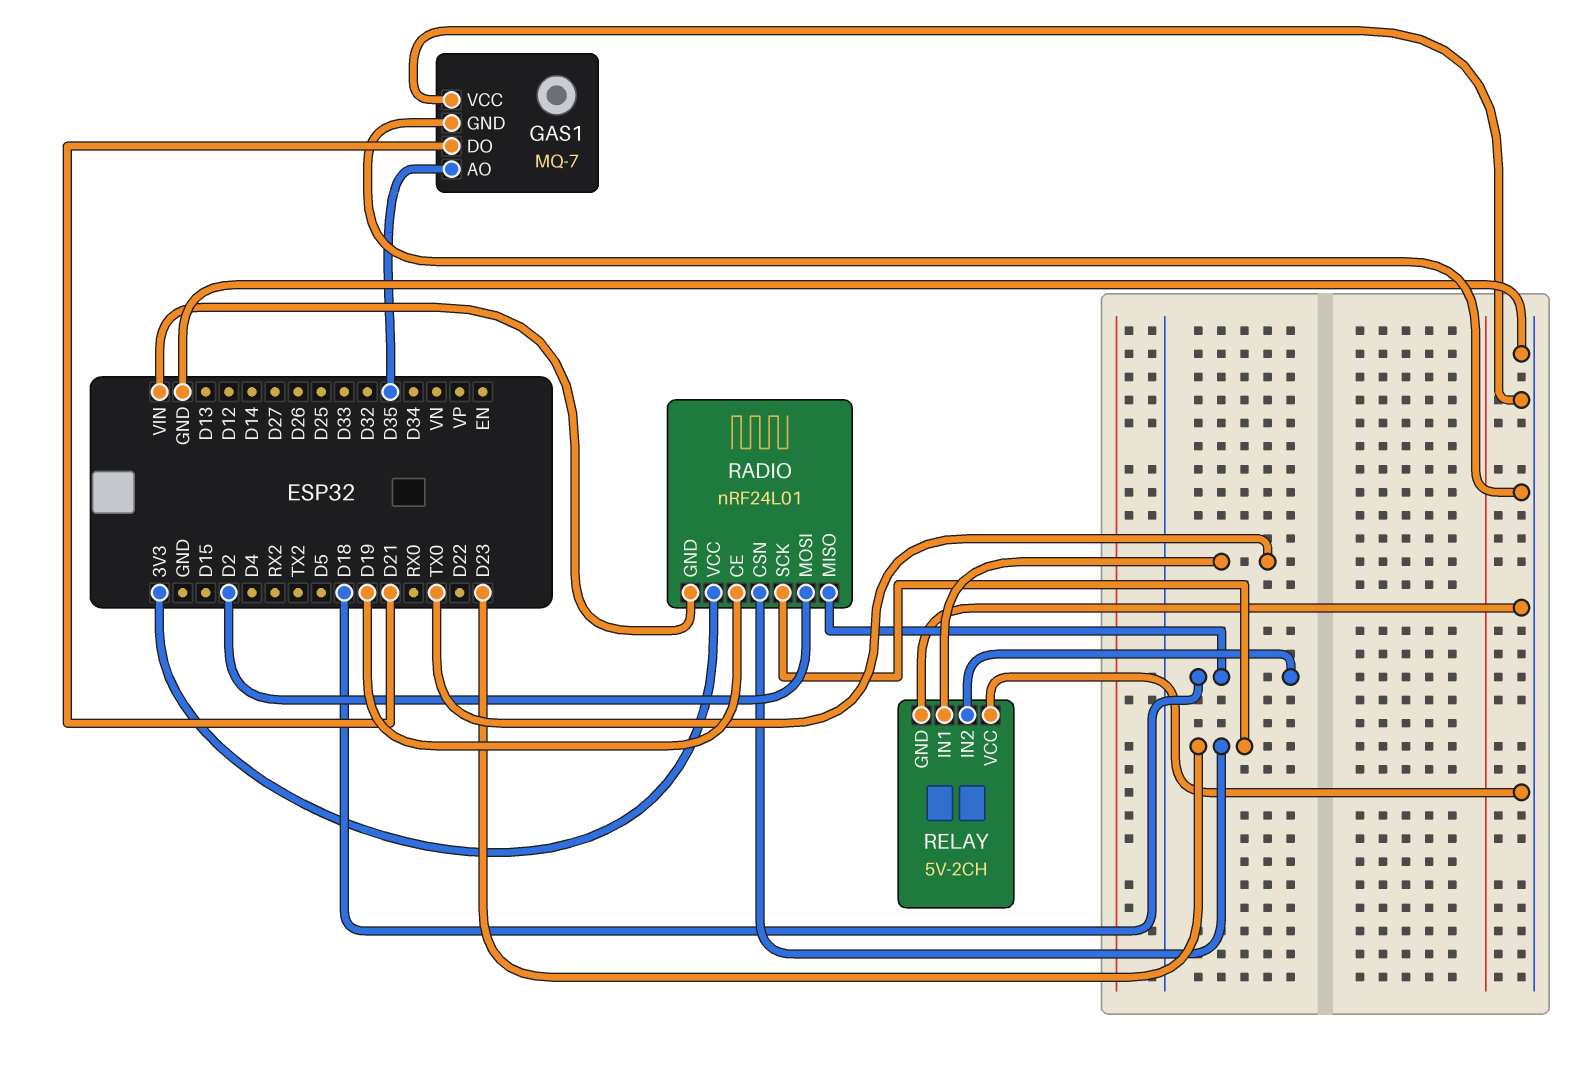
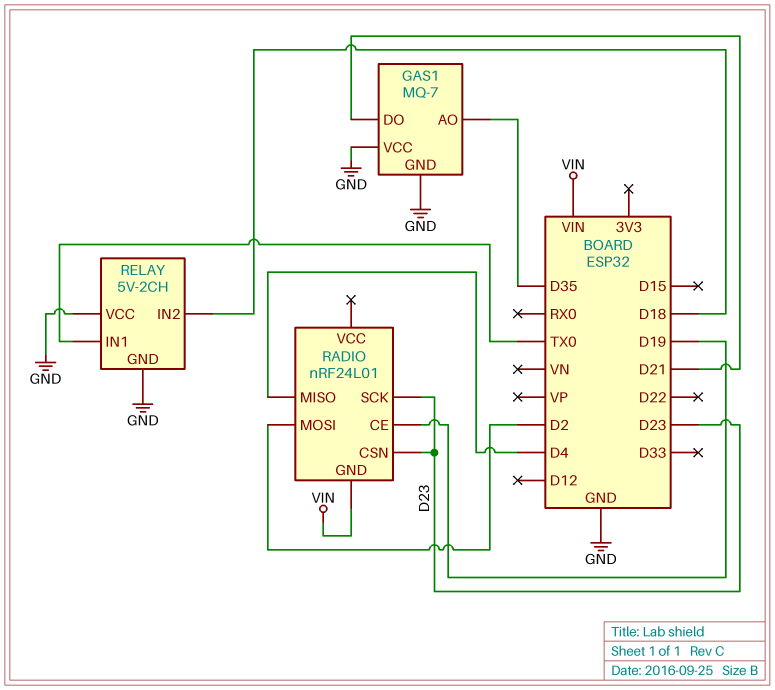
RADIO pin MISO: D18 -> D4
RADIO pin VCC: 3V3 -> none

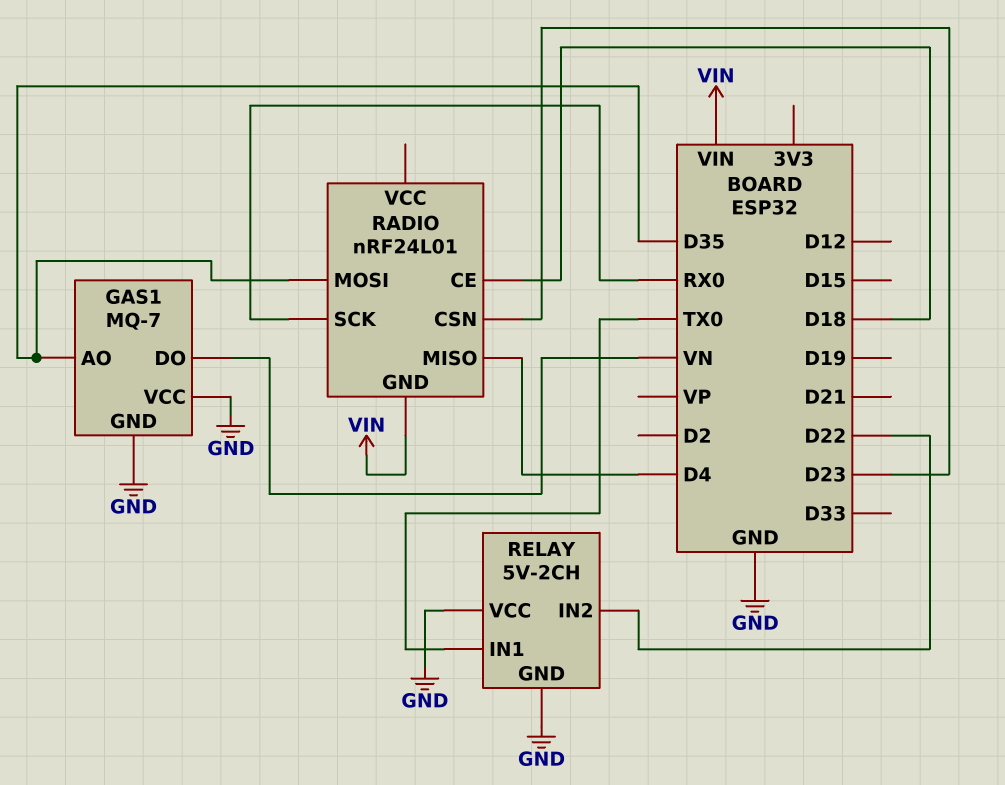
GAS1 pin DO: D21 -> VN
RADIO pin CE: D19 -> D18
RADIO pin MOSI: D2 -> D35
RADIO pin SCK: D23 -> RX0
RELAY pin IN2: D18 -> D22

